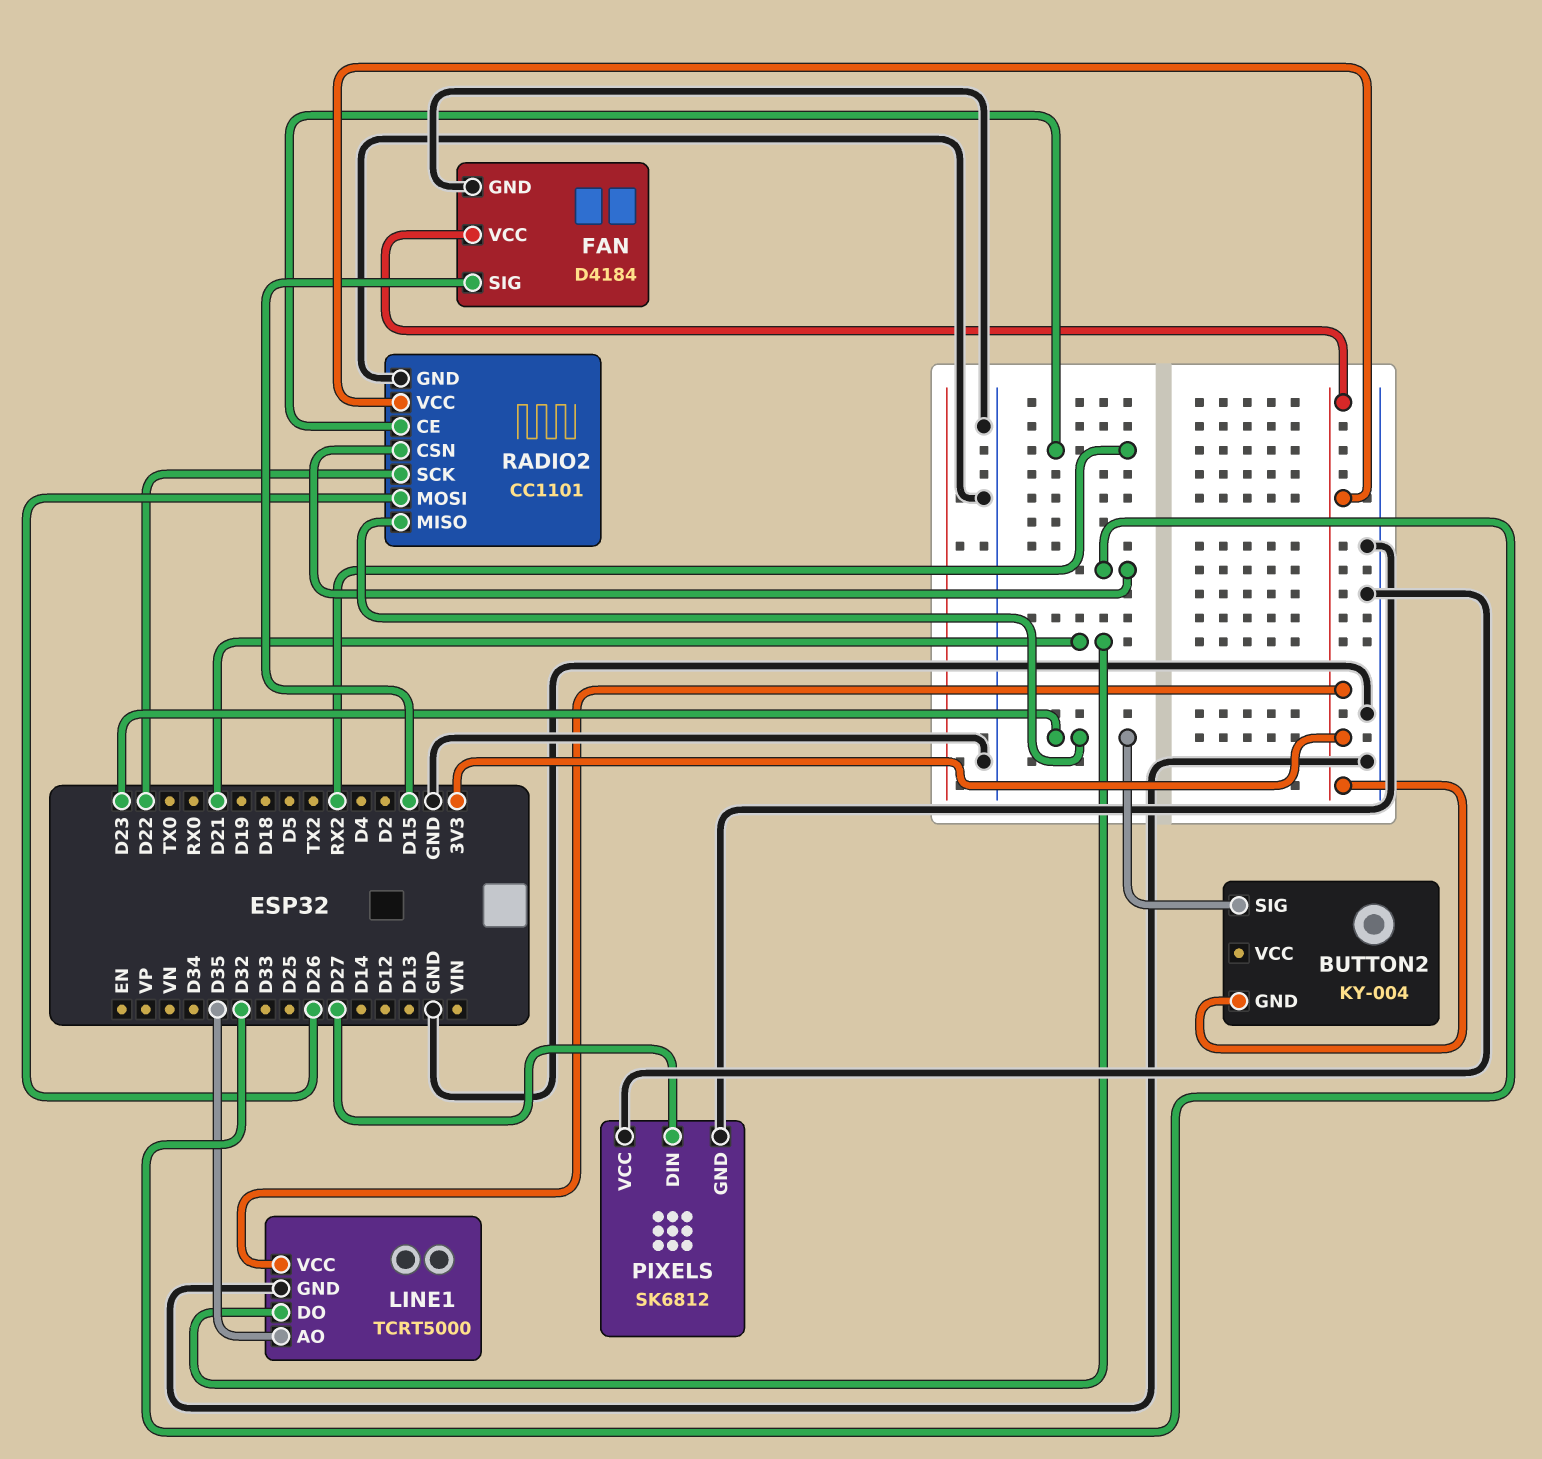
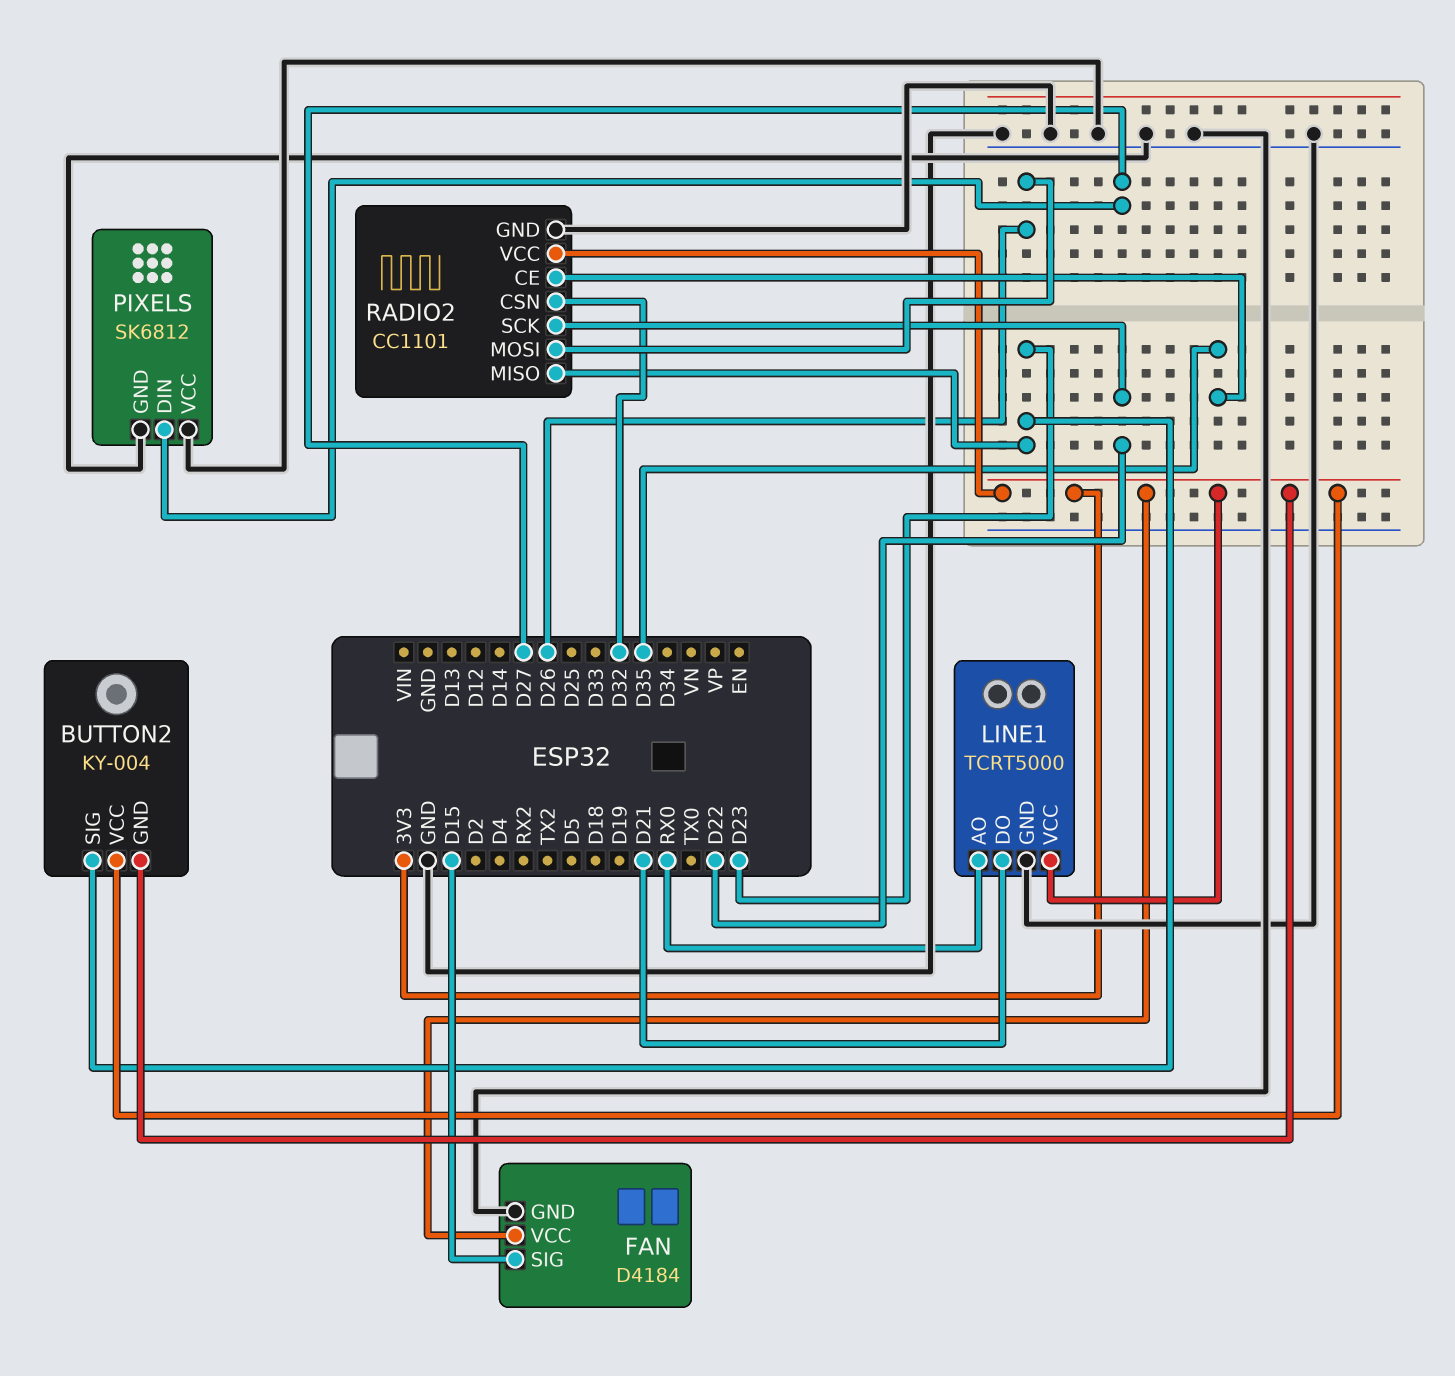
BUTTON2 pin VCC: none -> 3V3
LINE1 pin AO: D35 -> RX0
RADIO2 pin CE: RX2 -> D35

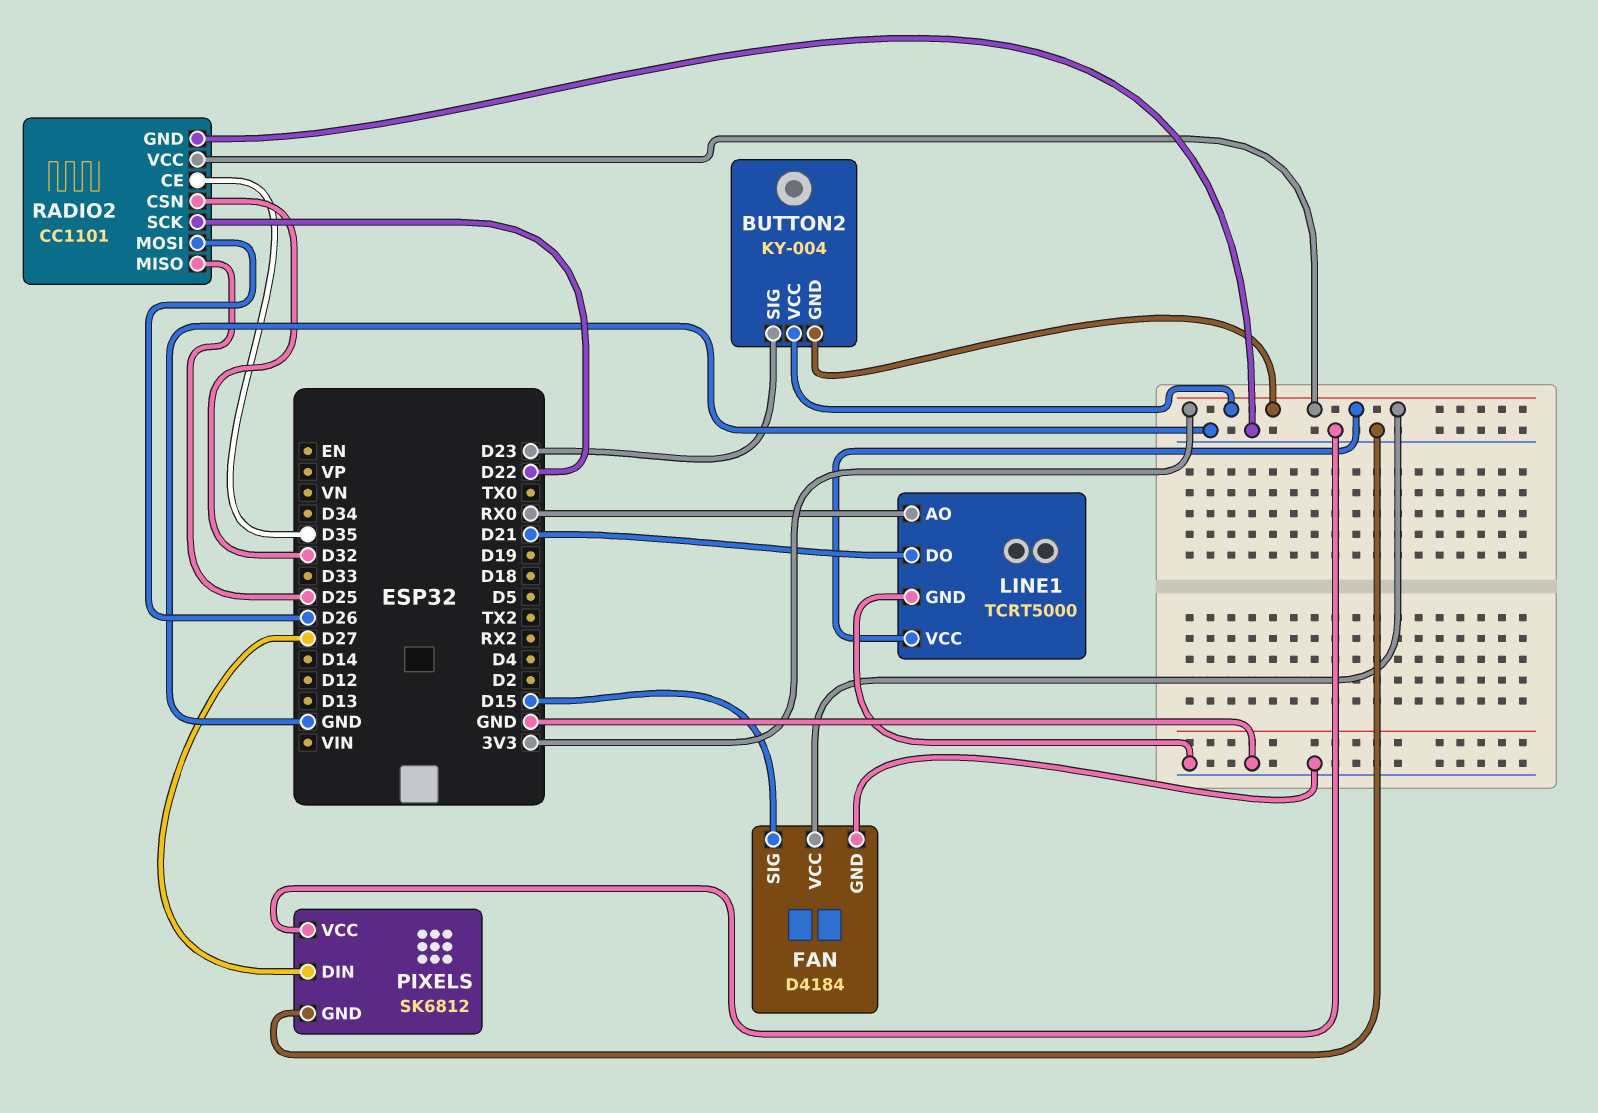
RADIO2 pin MISO: D23 -> D25

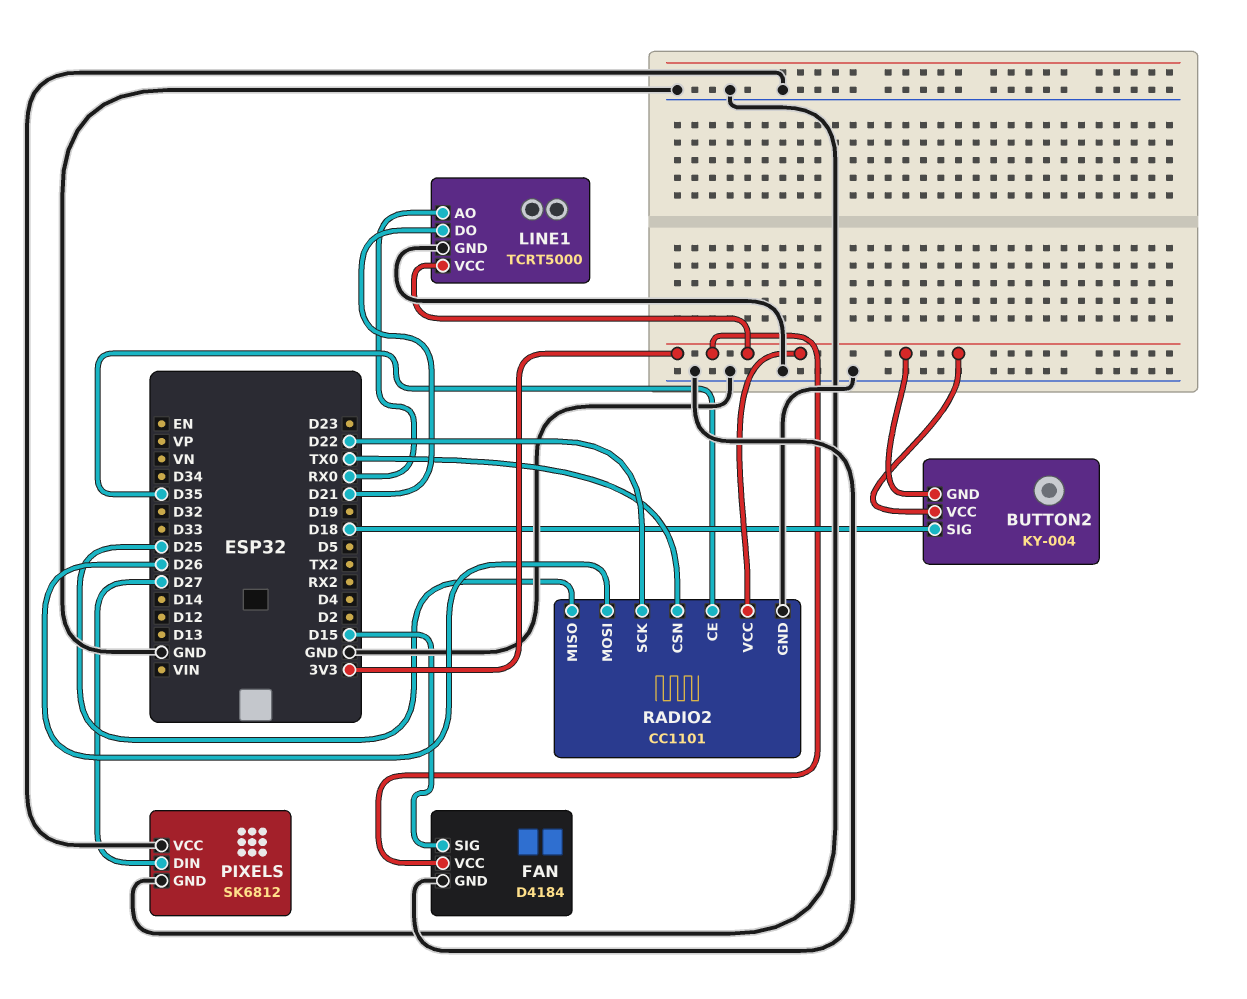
BUTTON2 pin SIG: D23 -> D18
RADIO2 pin CSN: D32 -> TX0

